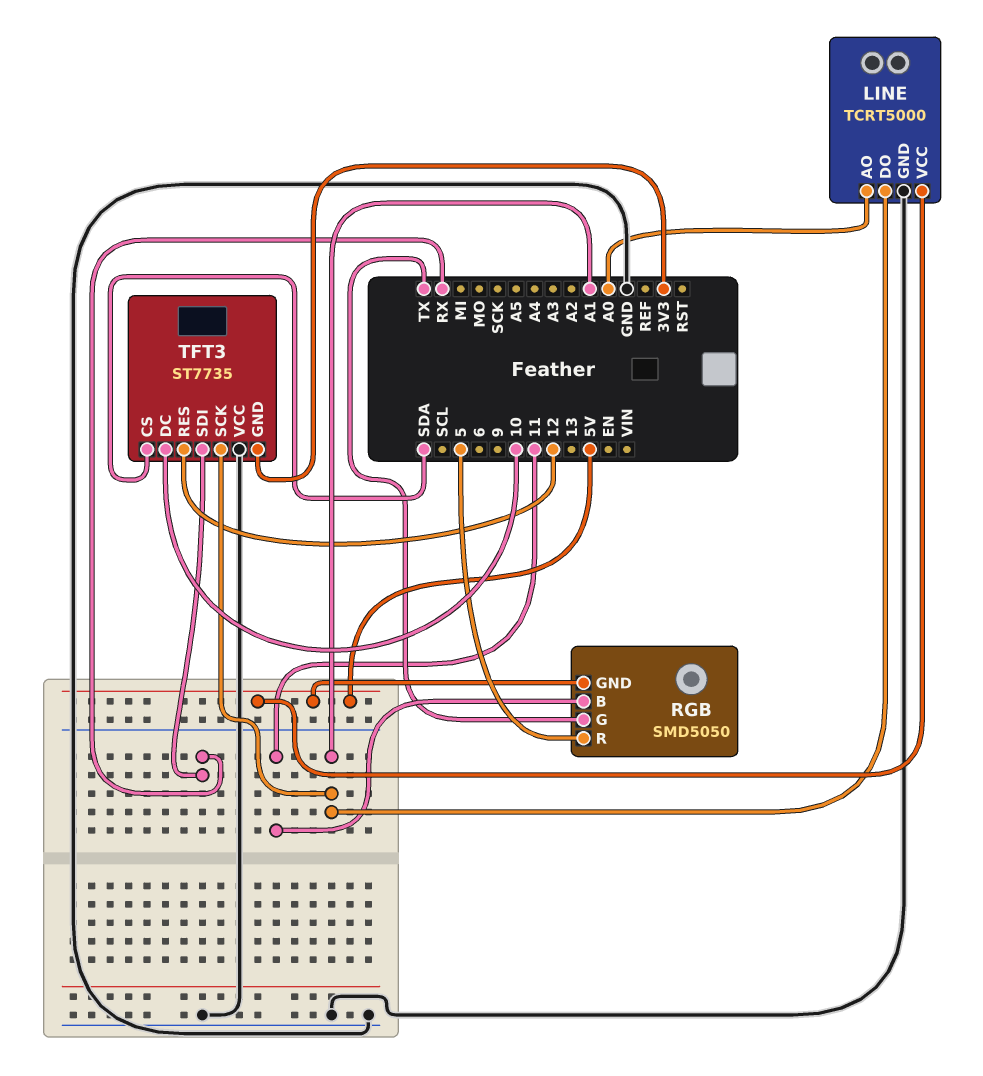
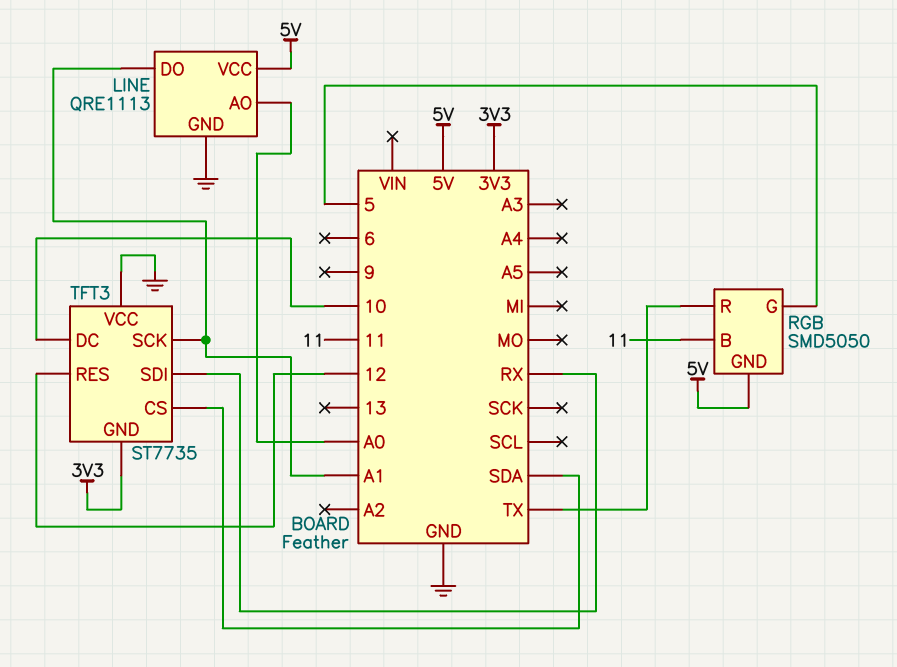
LINE: TCRT5000 -> QRE1113
RGB pin G: TX -> 5
RGB pin R: 5 -> TX

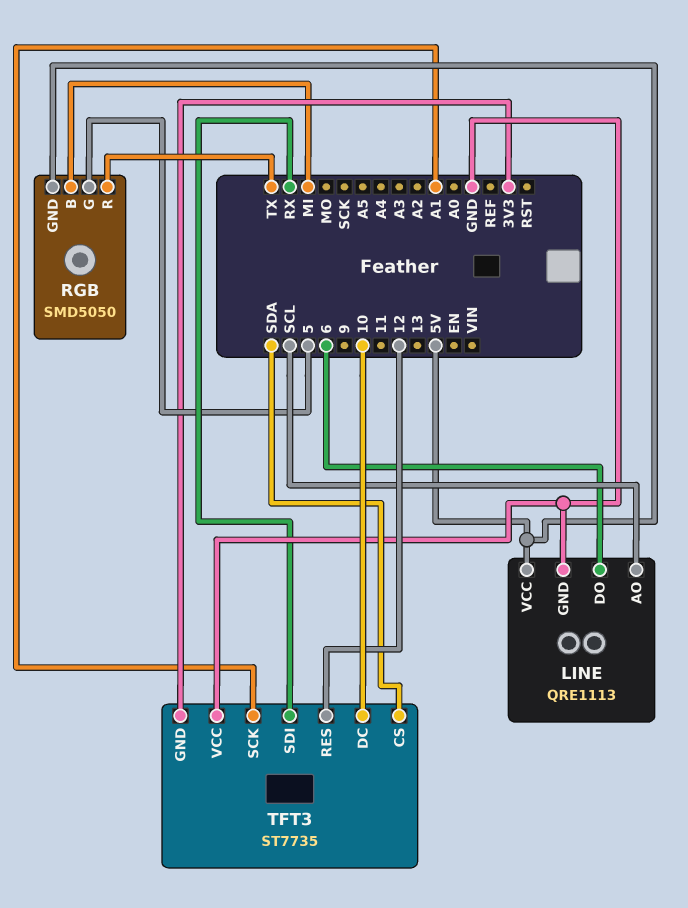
LINE pin AO: A0 -> SCL
LINE pin DO: A1 -> 6
RGB pin B: 11 -> MI

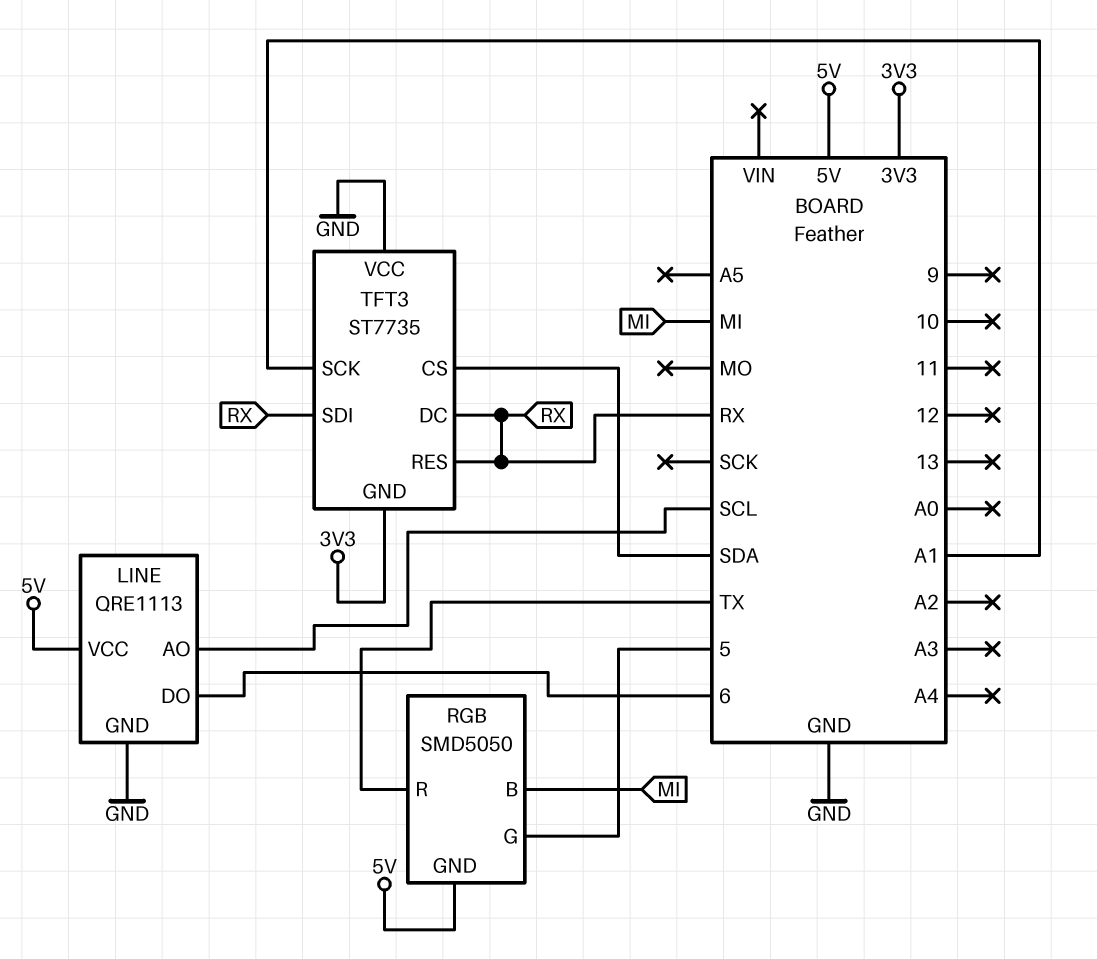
TFT3 pin DC: 10 -> RX
TFT3 pin RES: 12 -> RX

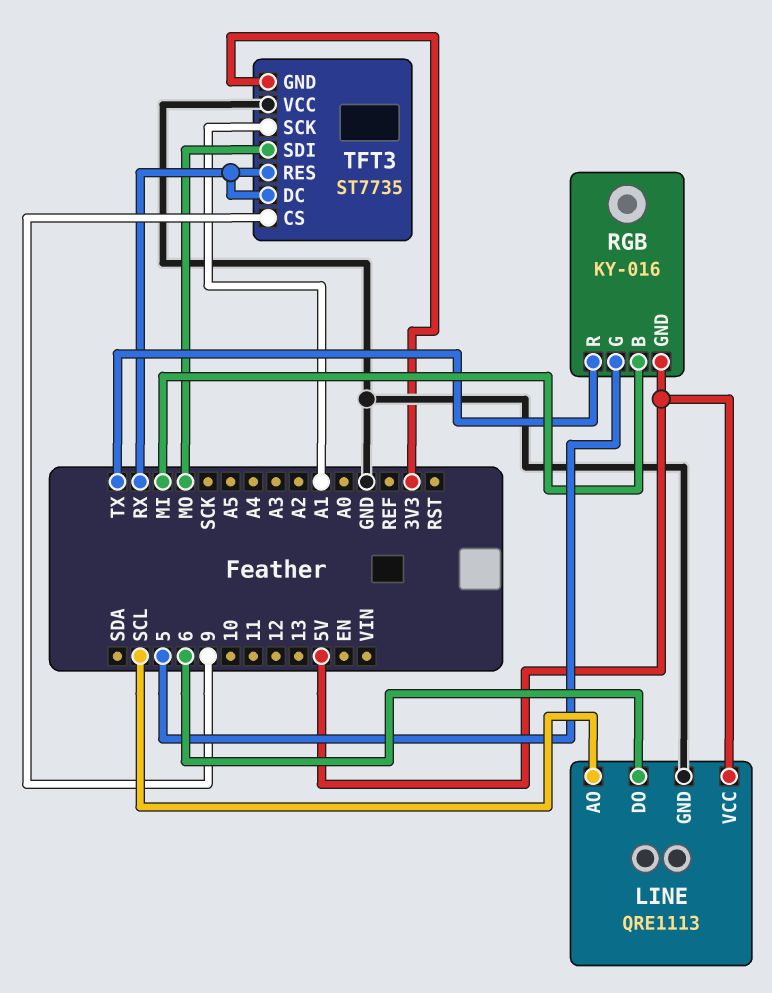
RGB: SMD5050 -> KY-016
TFT3 pin CS: SDA -> 9
TFT3 pin SDI: RX -> MO

